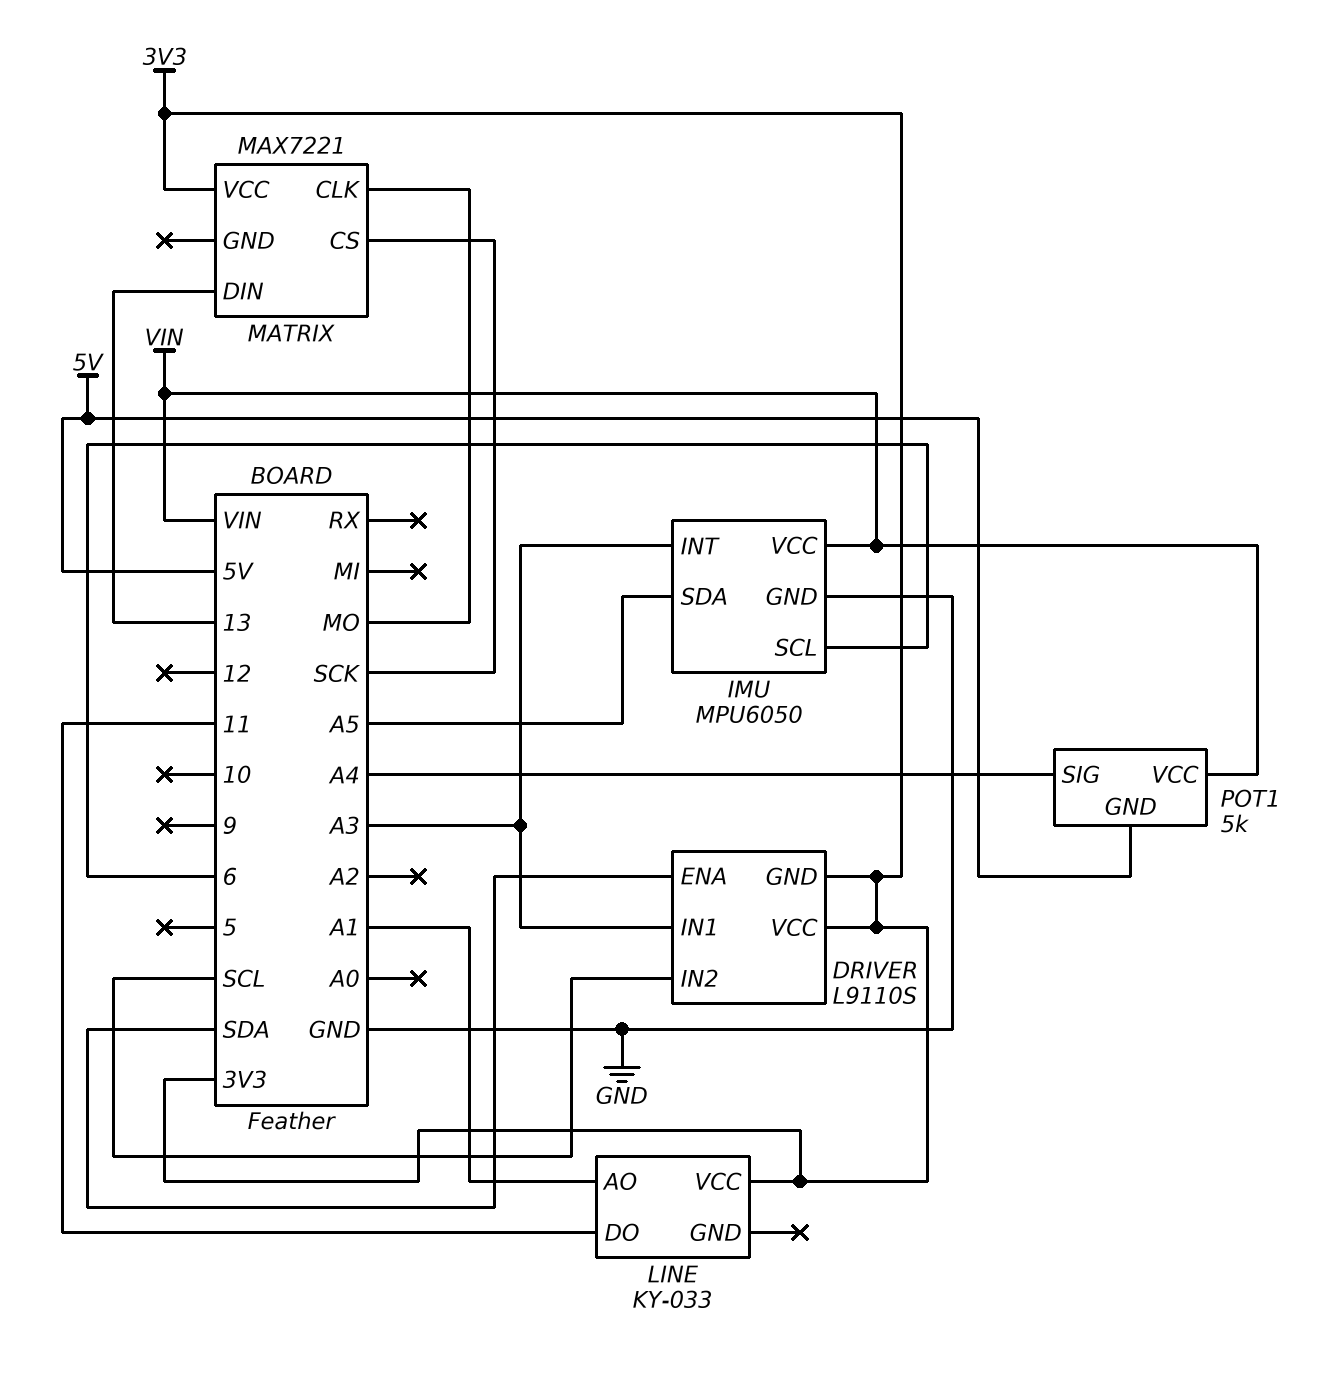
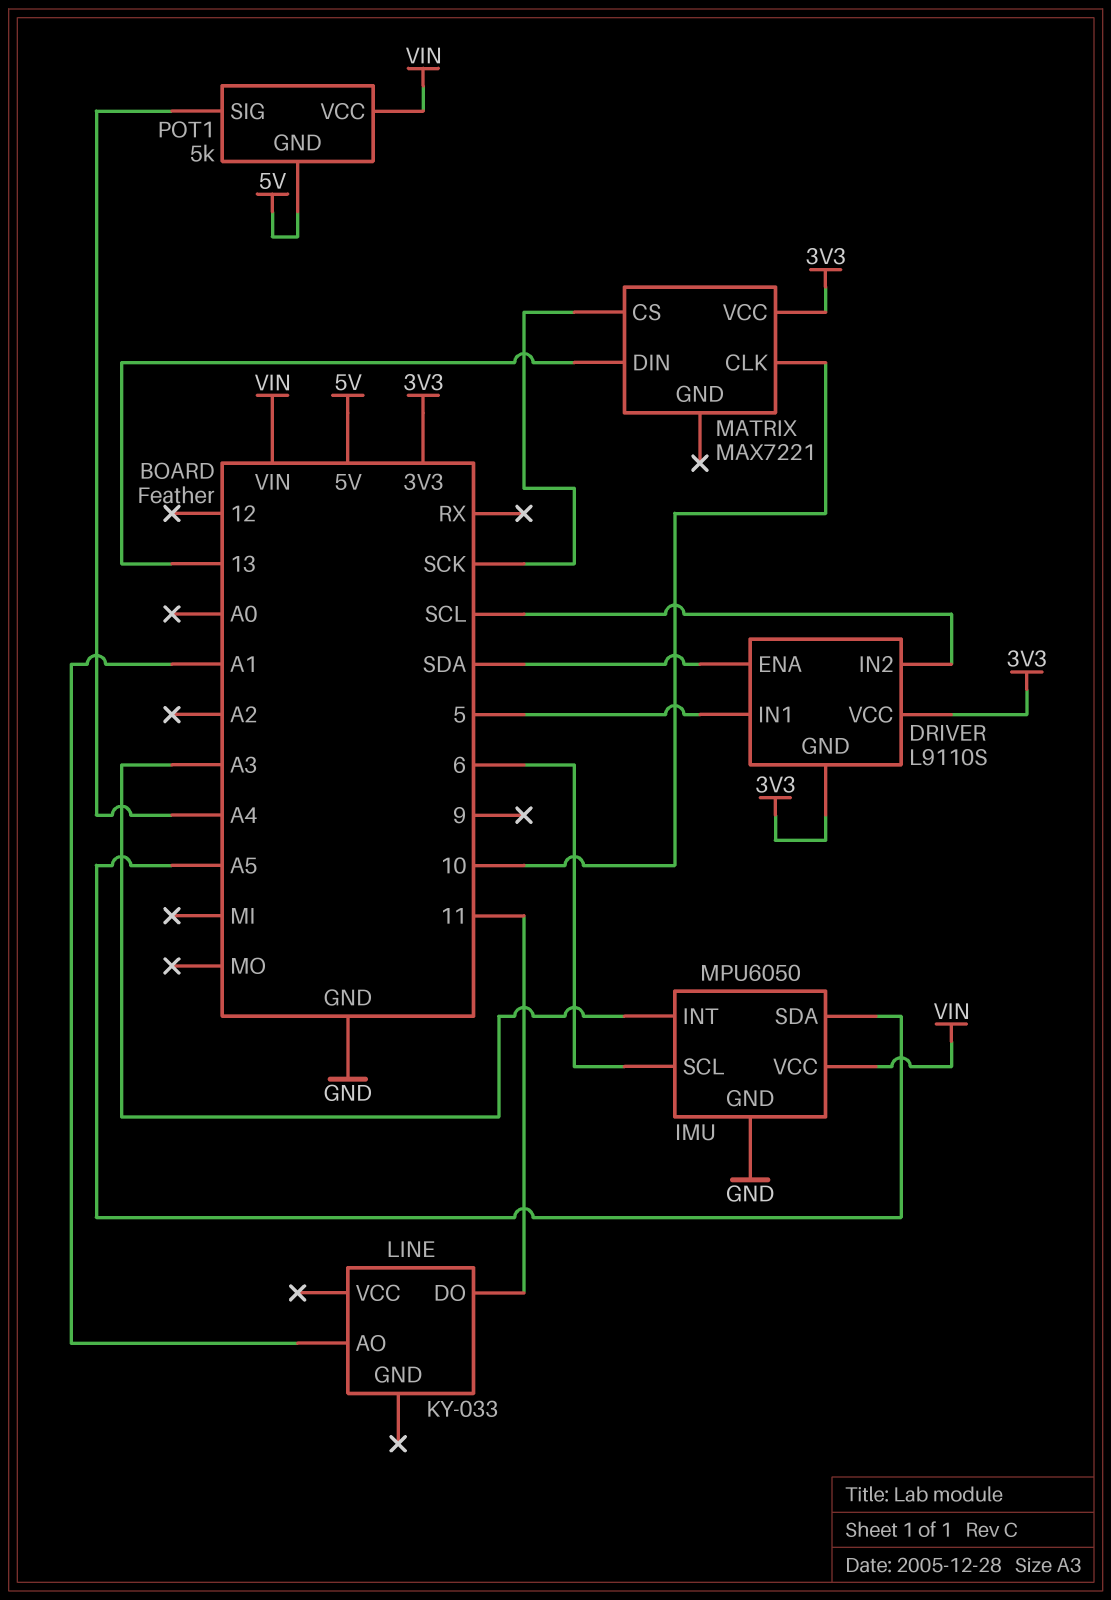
DRIVER pin IN1: A3 -> 5
LINE pin VCC: 3V3 -> none
MATRIX pin CLK: MO -> 10

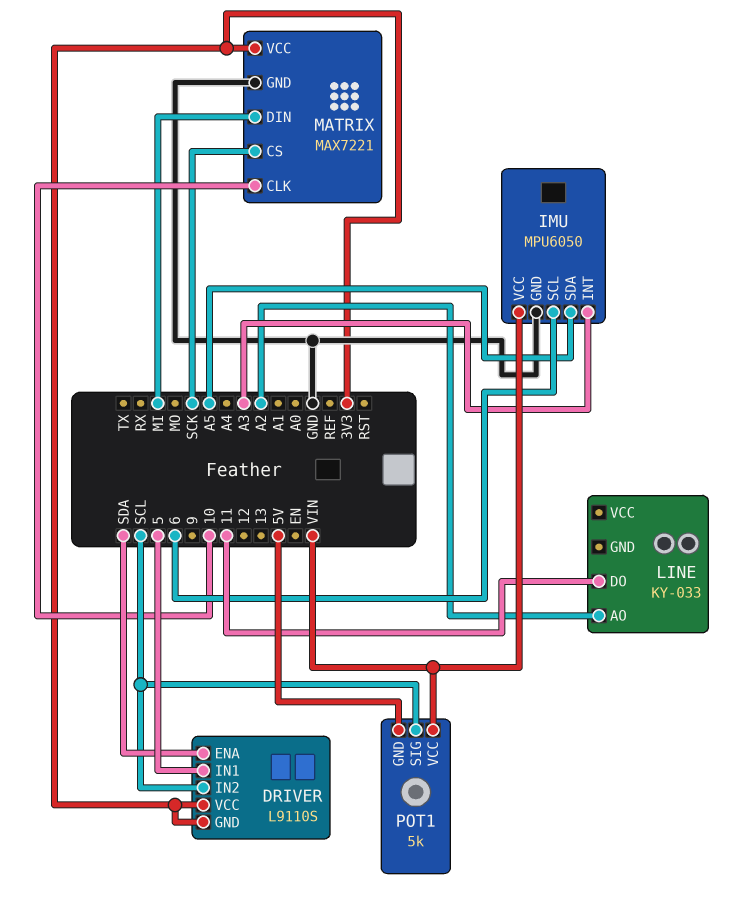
LINE pin AO: A1 -> A2
MATRIX pin DIN: 13 -> MI
MATRIX pin GND: none -> GND
POT1 pin SIG: A4 -> SCL

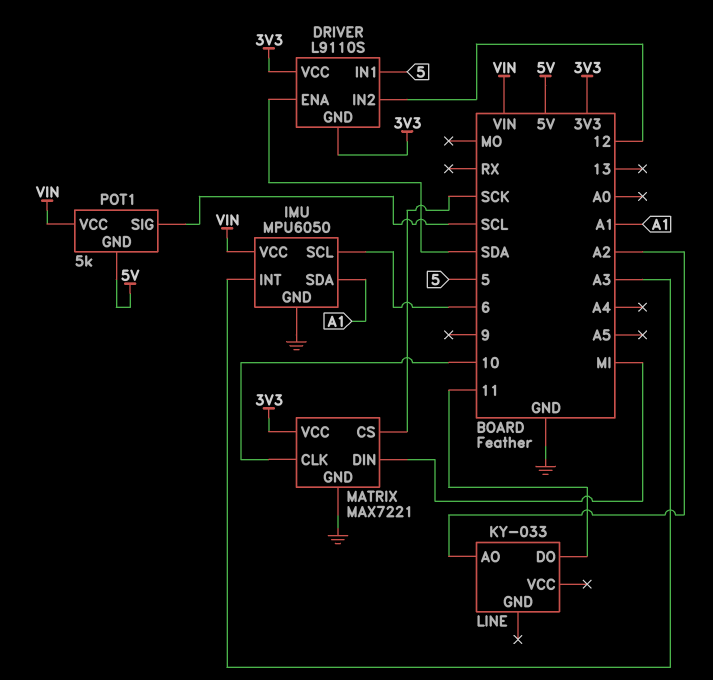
DRIVER pin IN2: SCL -> 12
IMU pin SDA: A5 -> A1

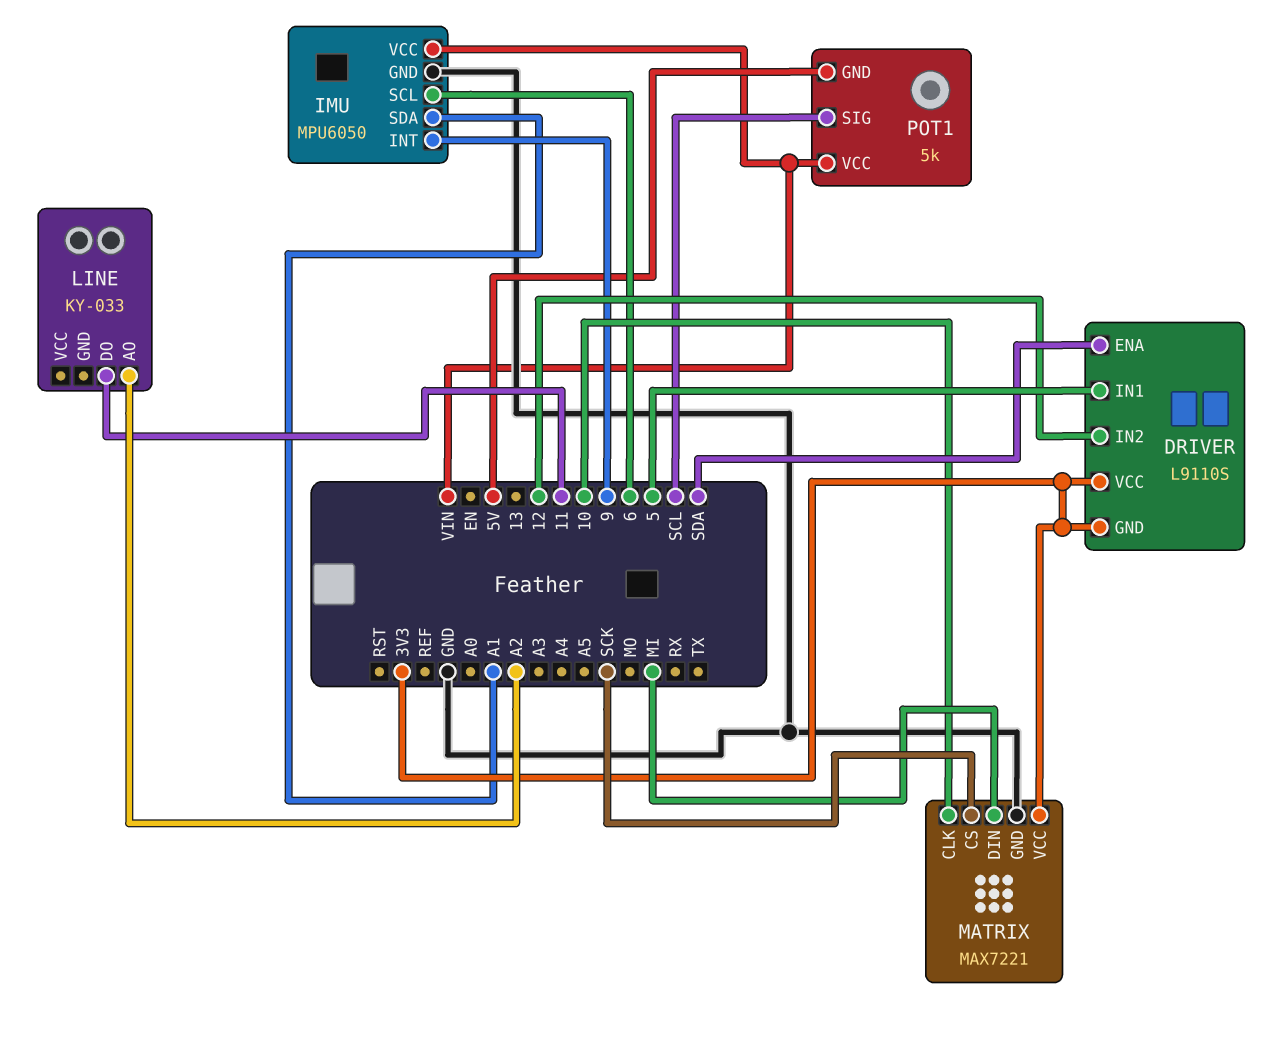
IMU pin INT: A3 -> 9

